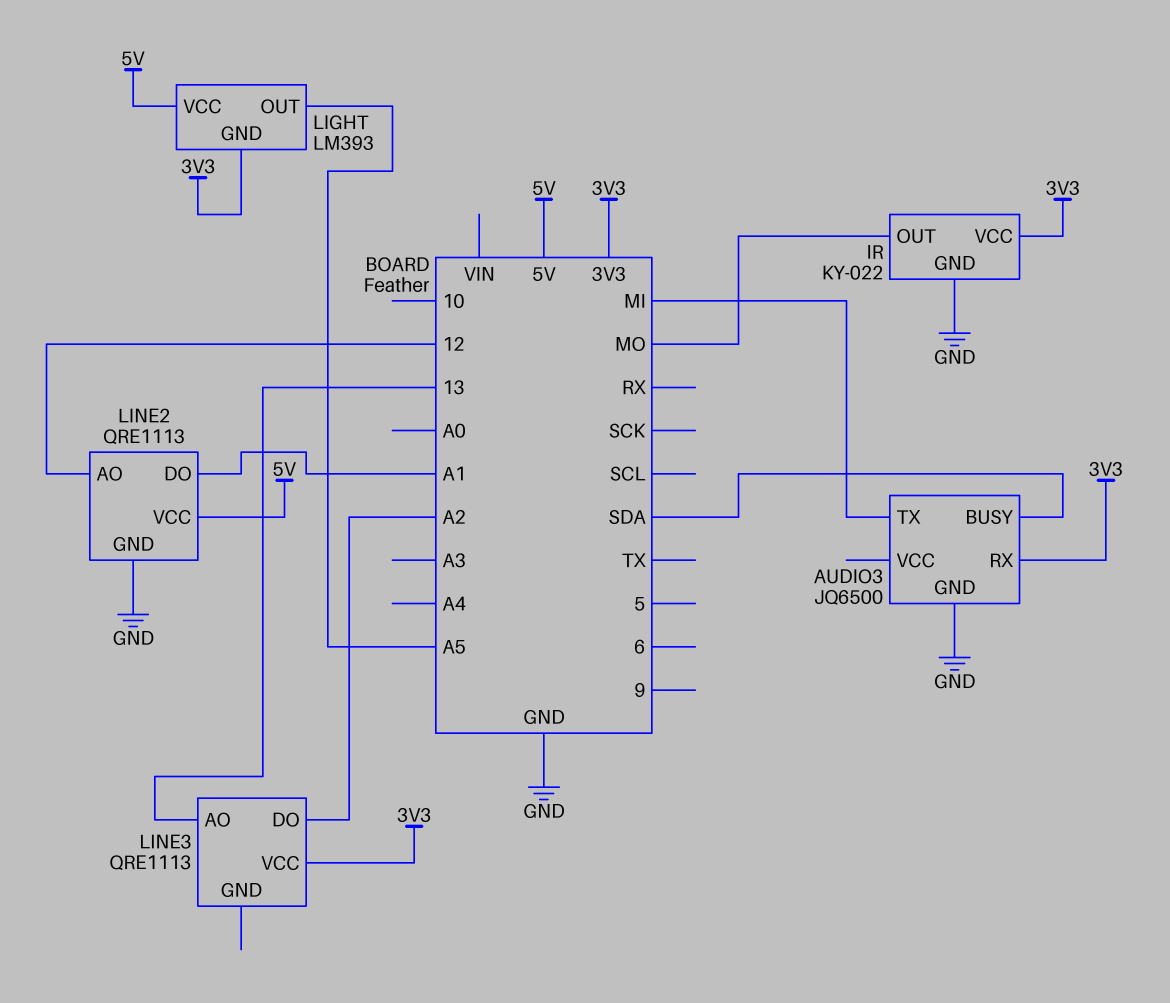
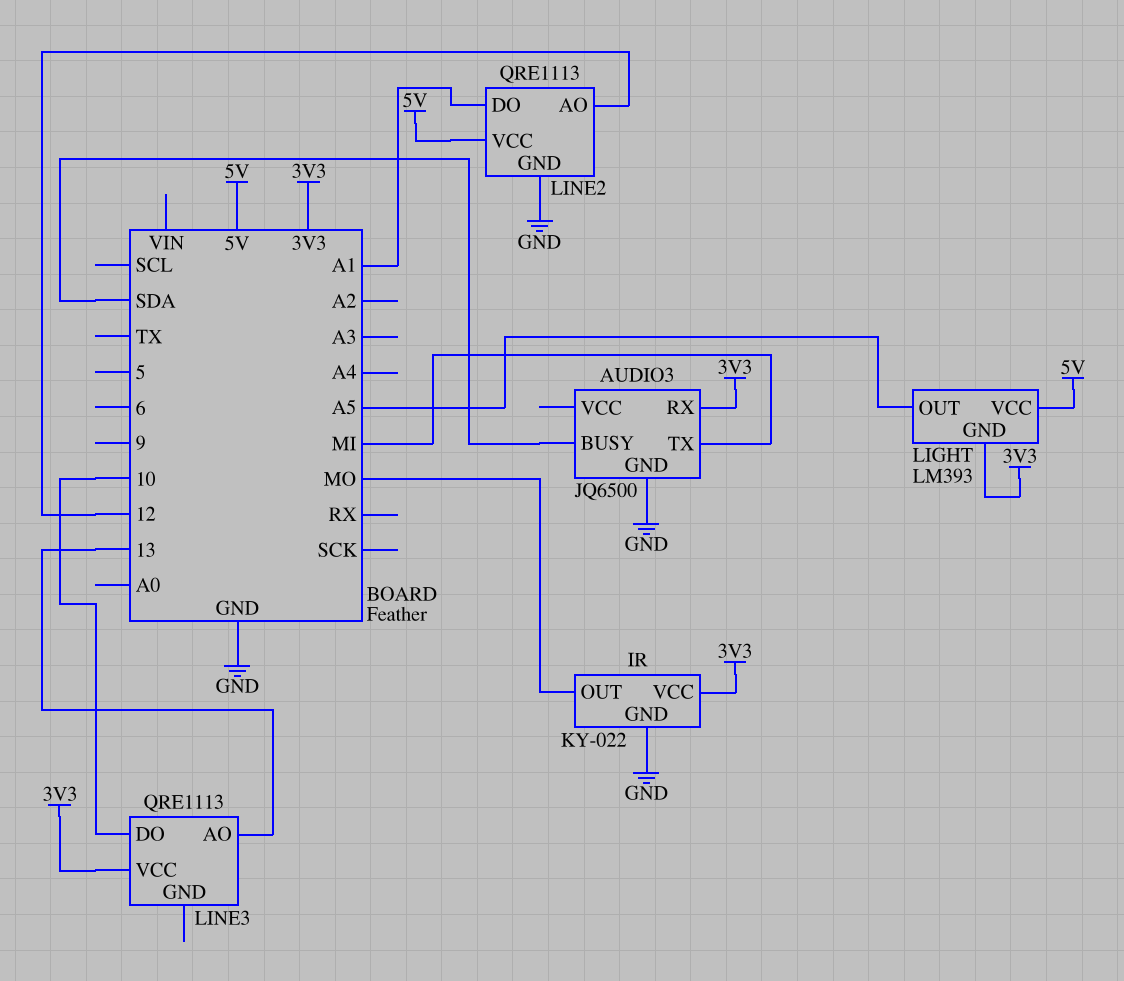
LINE3 pin DO: A2 -> 10

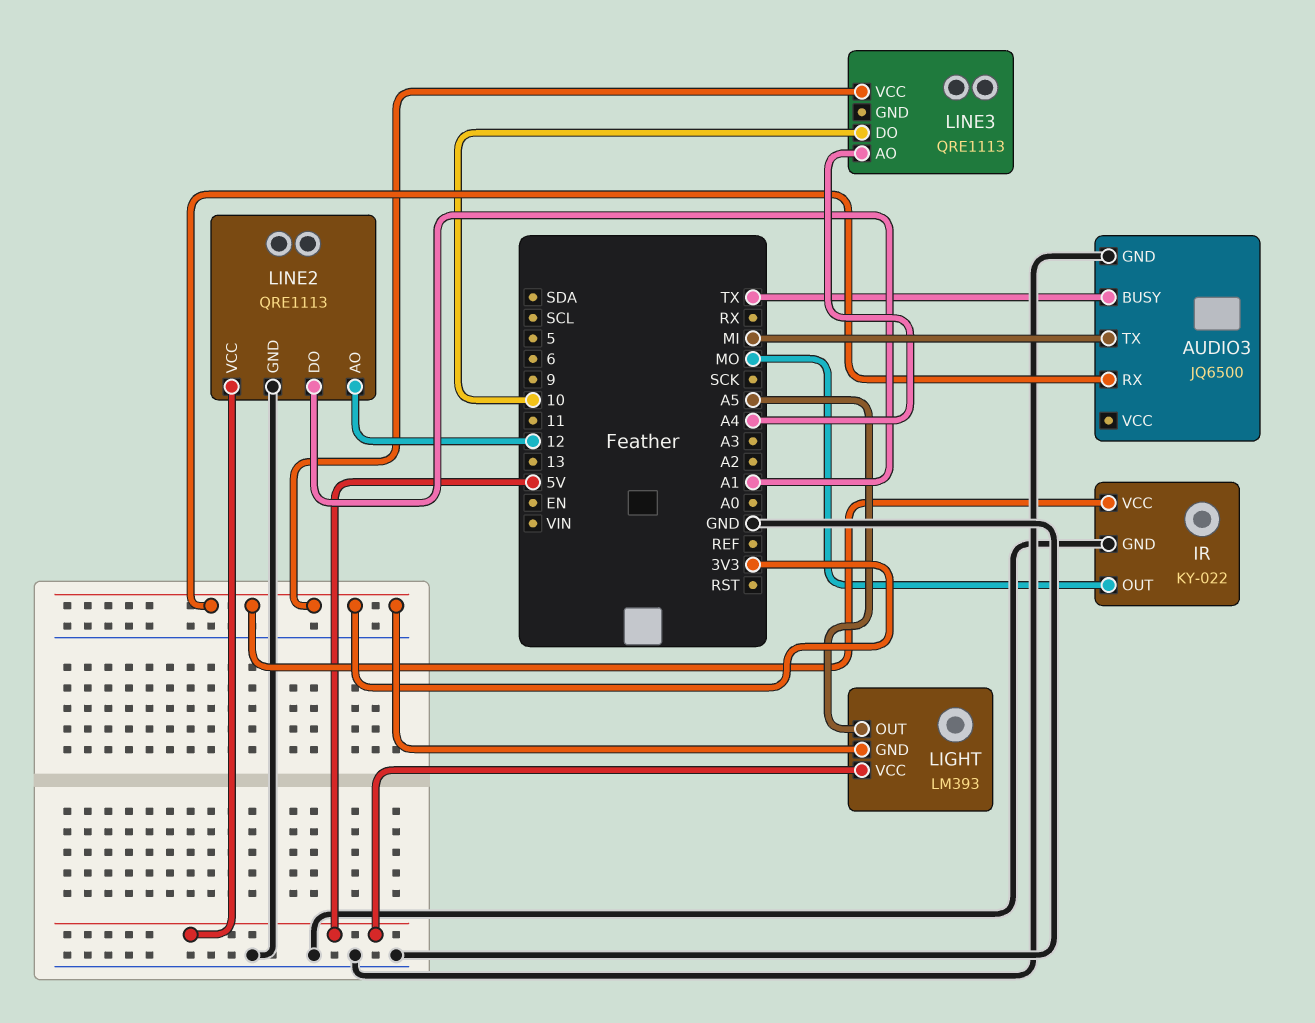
AUDIO3 pin BUSY: SDA -> TX
LINE3 pin AO: 13 -> A4

